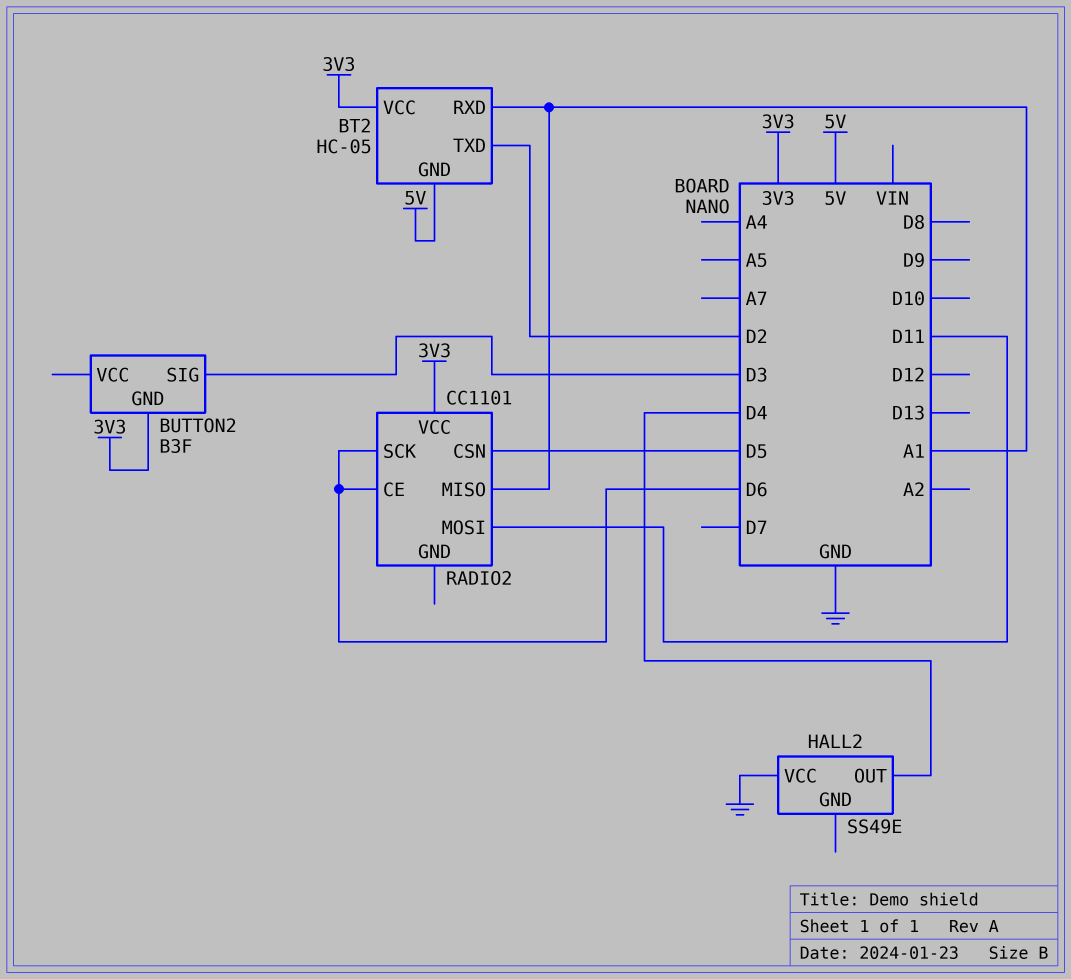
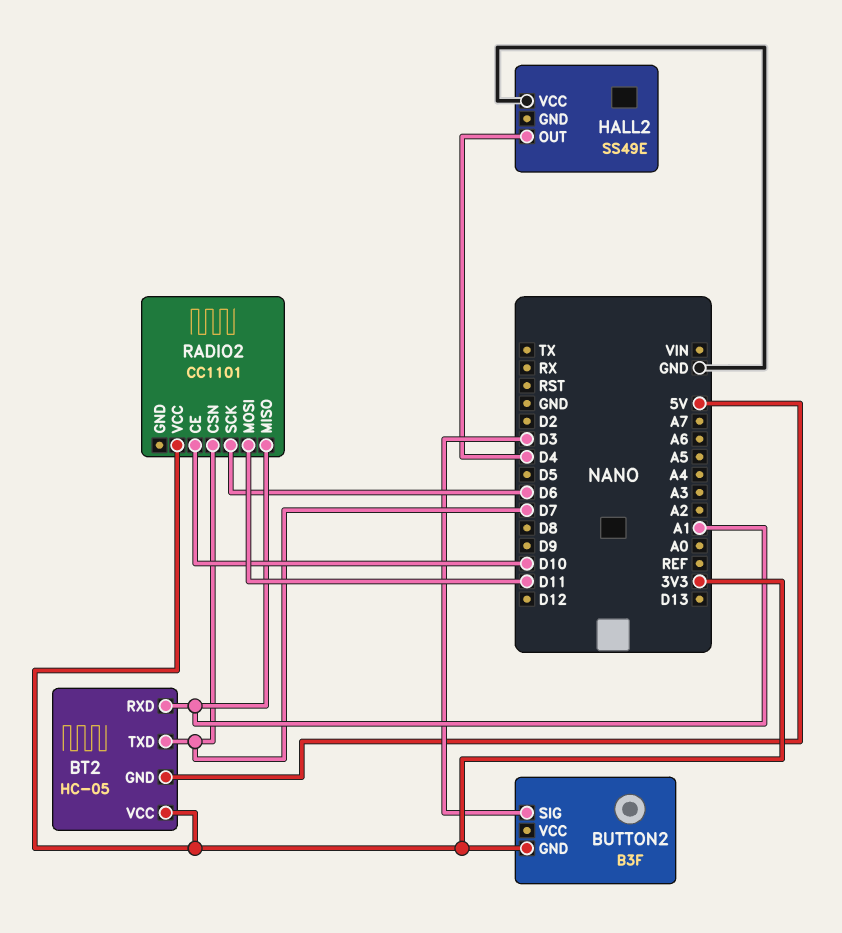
BT2 pin TXD: D2 -> D7
RADIO2 pin CE: D6 -> D10
RADIO2 pin CSN: D5 -> D7

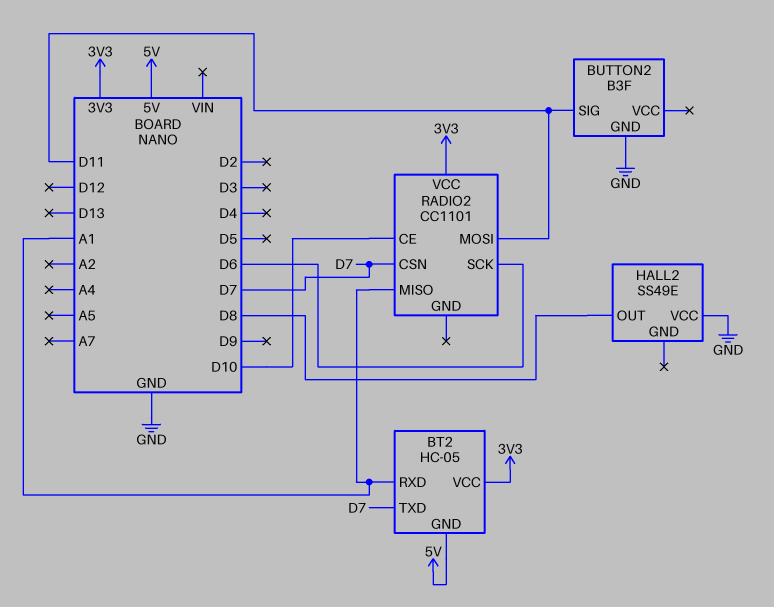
BUTTON2 pin GND: 3V3 -> GND
BUTTON2 pin SIG: D3 -> D11
HALL2 pin OUT: D4 -> D8

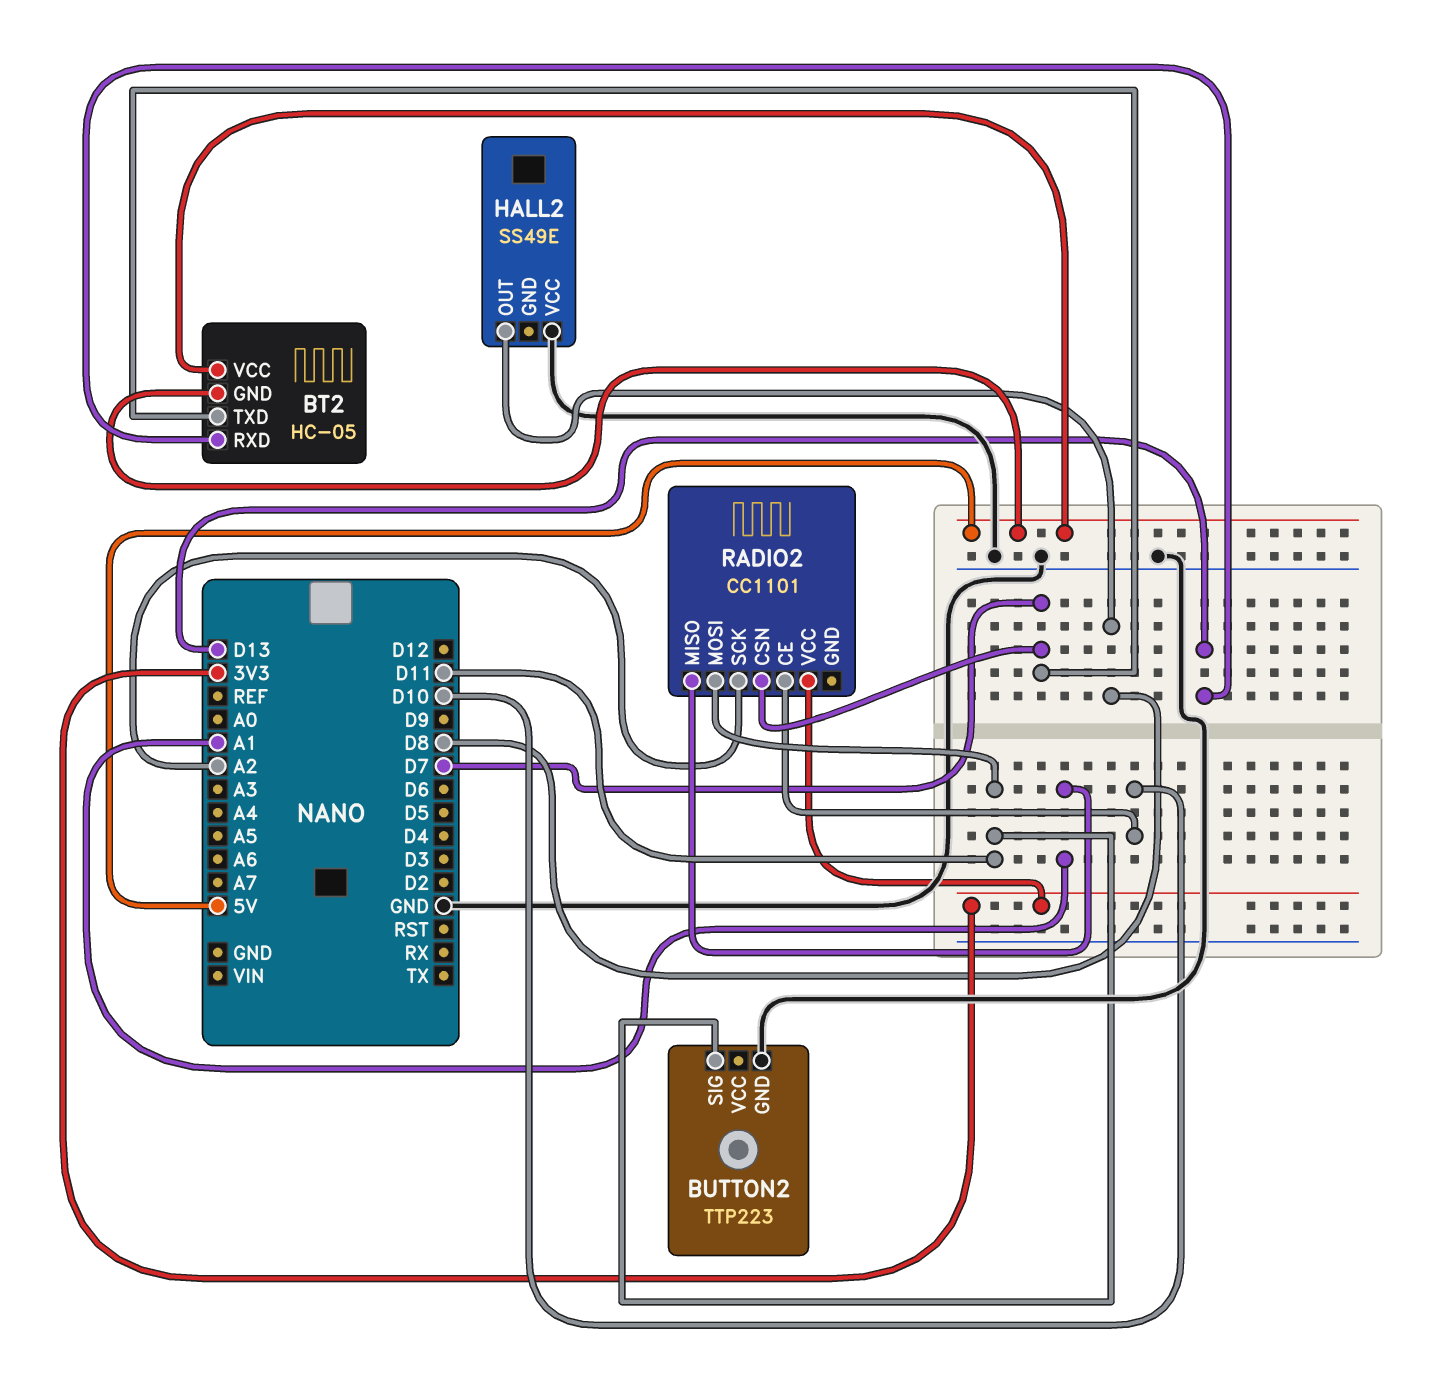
BT2 pin RXD: A1 -> D13
BT2 pin VCC: 3V3 -> 5V
BUTTON2: B3F -> TTP223
RADIO2 pin SCK: D6 -> A2

